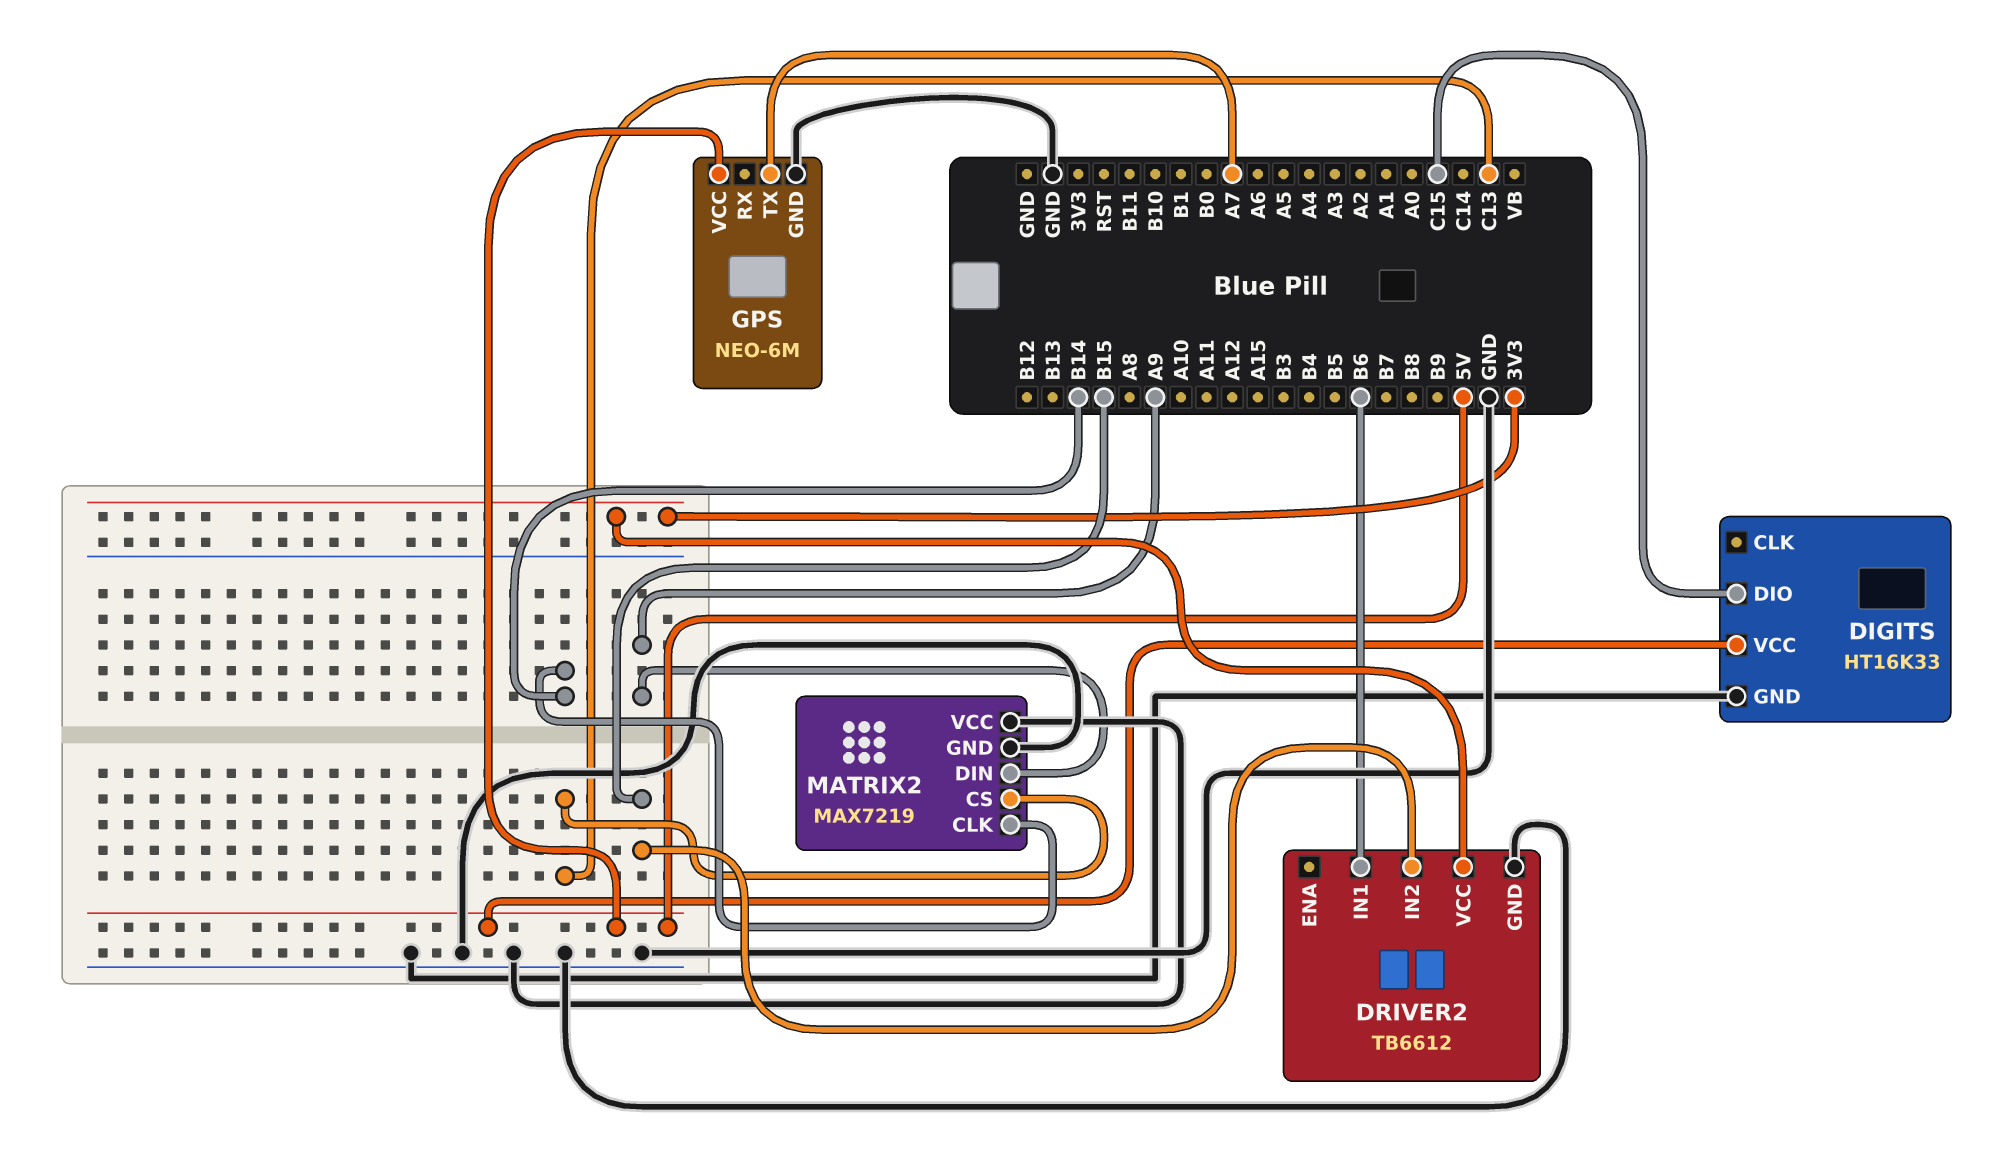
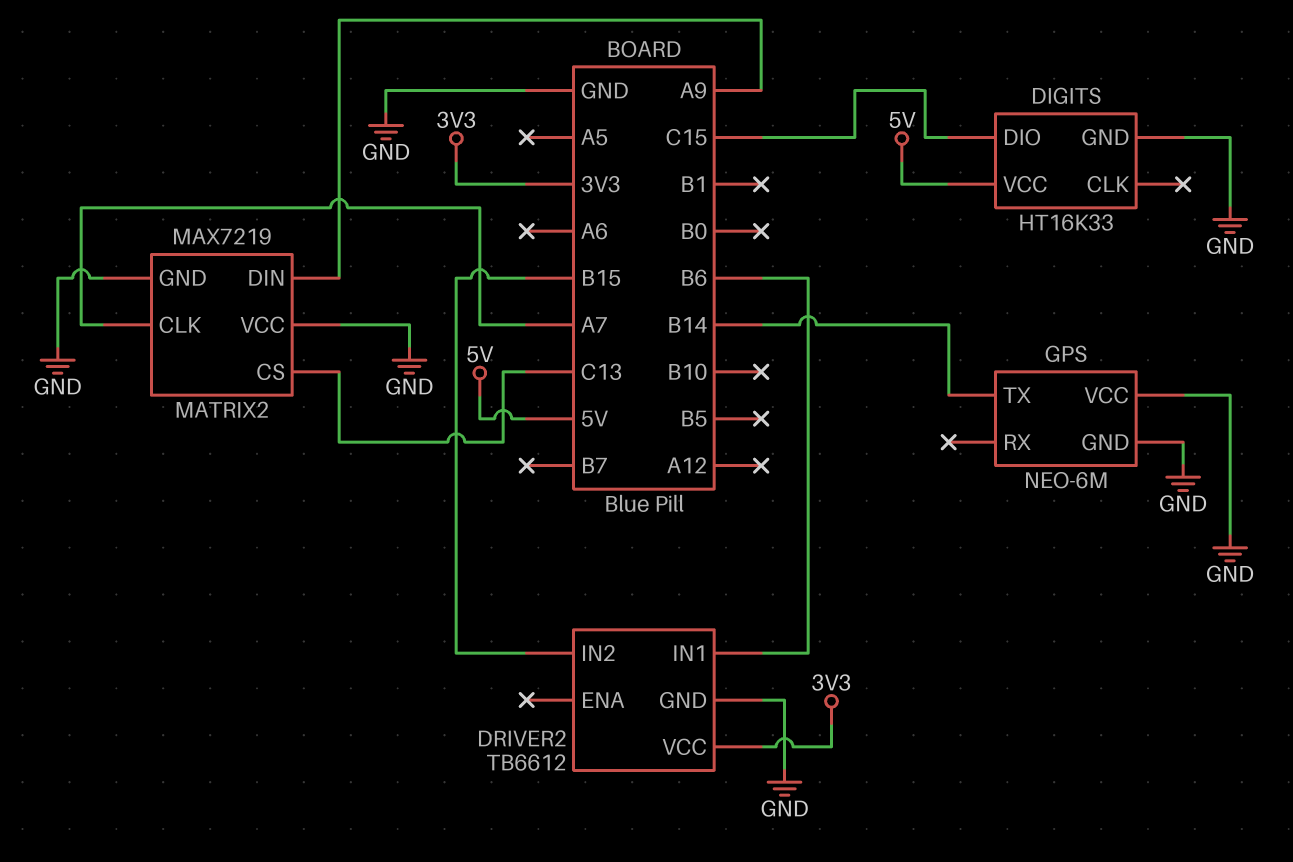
GPS pin TX: A7 -> B14
GPS pin VCC: 5V -> GND
MATRIX2 pin CLK: B14 -> A7

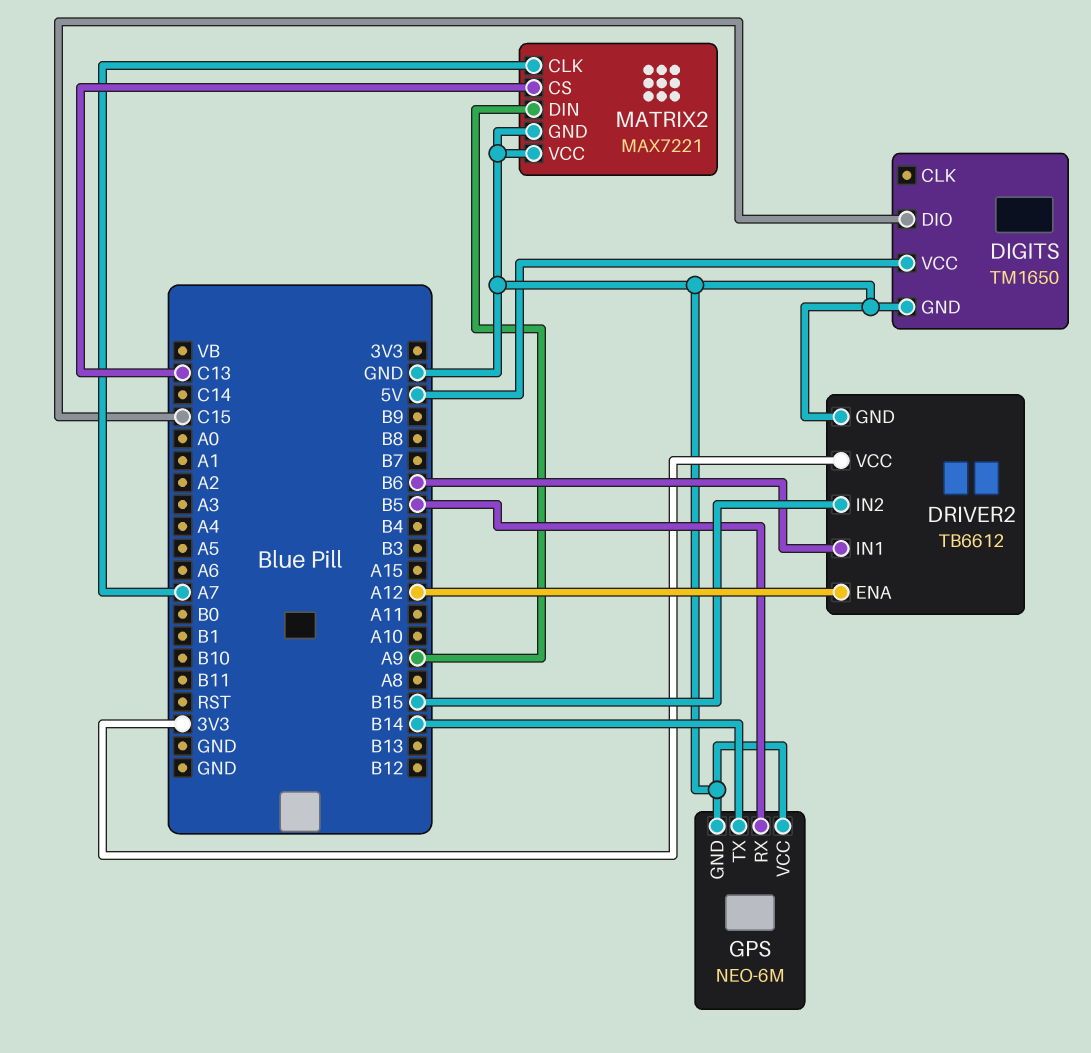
DIGITS: HT16K33 -> TM1650
DRIVER2 pin ENA: none -> A12
GPS pin RX: none -> B5
MATRIX2: MAX7219 -> MAX7221

